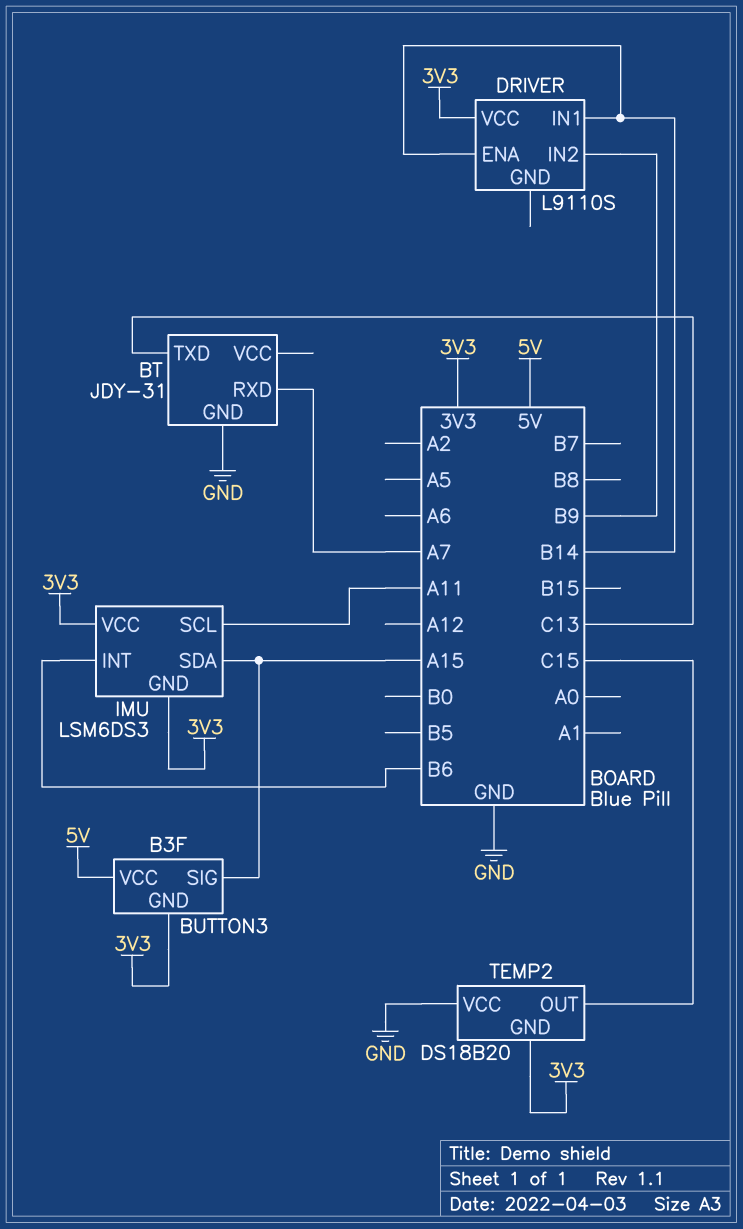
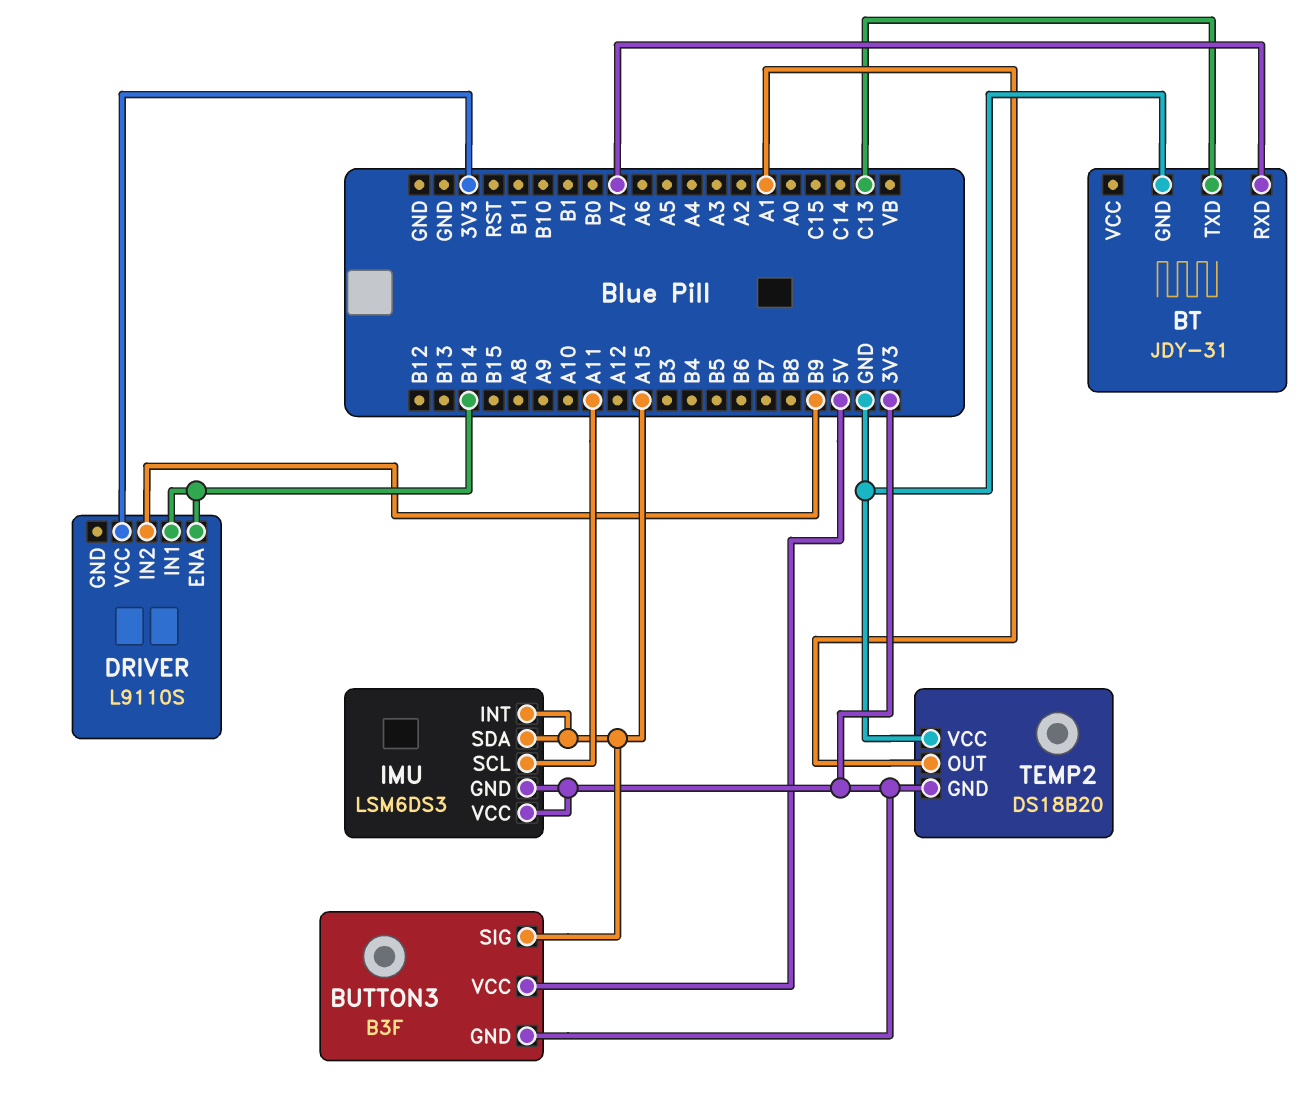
IMU pin INT: B6 -> A15
TEMP2 pin OUT: C15 -> A1

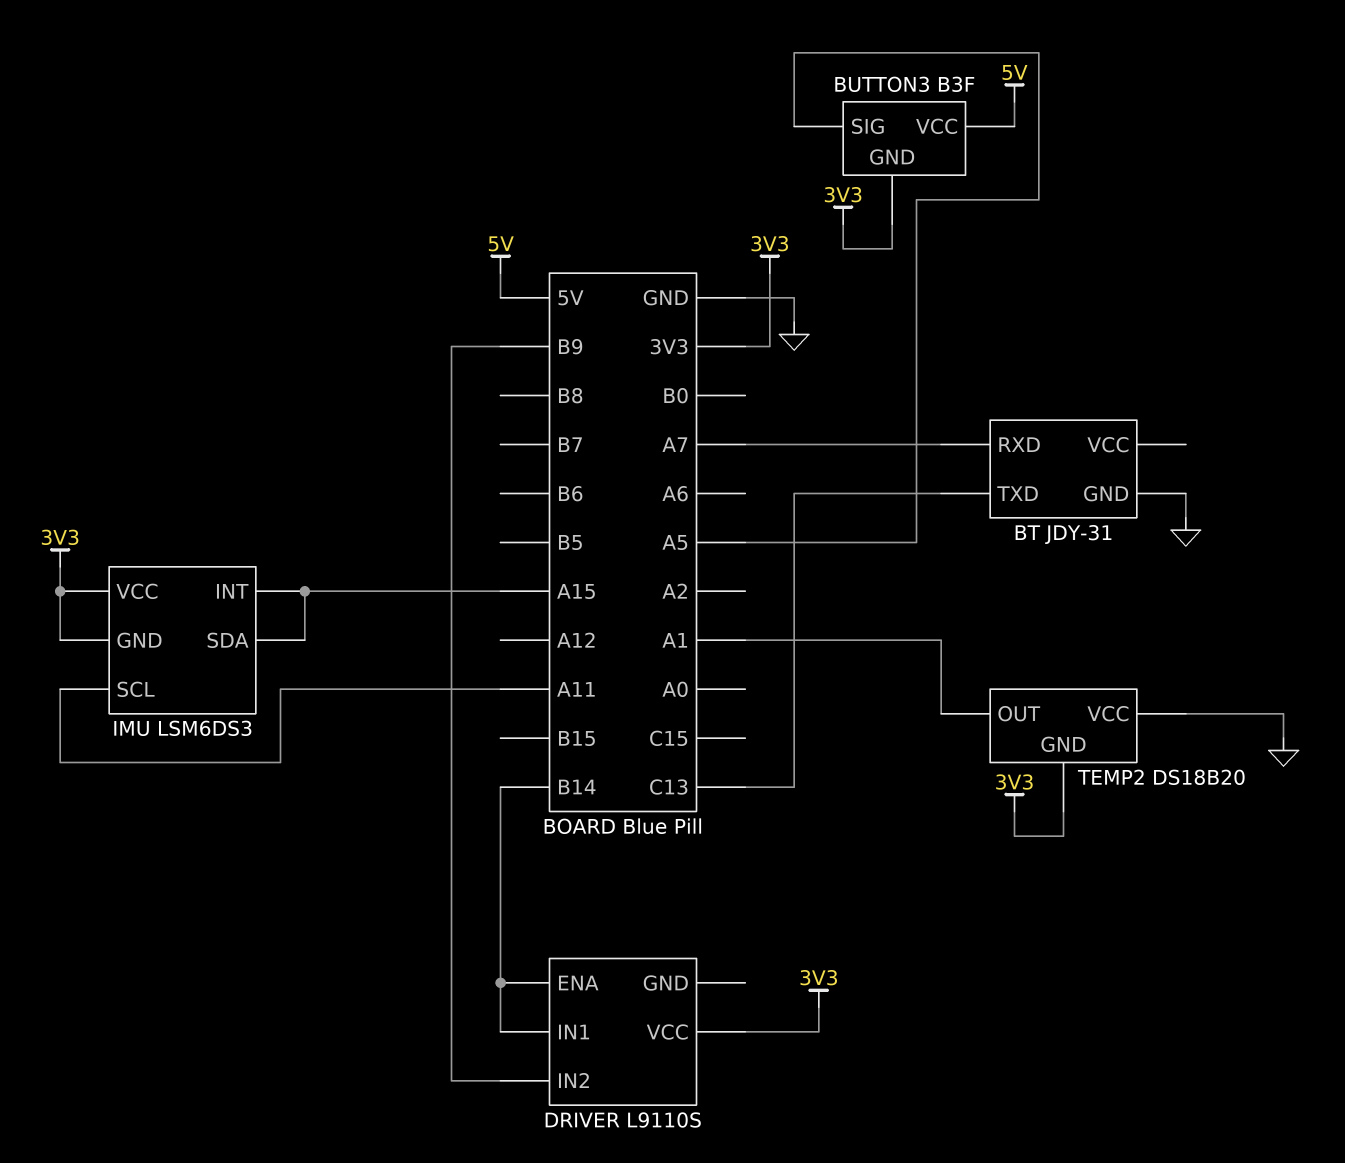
BUTTON3 pin SIG: A15 -> A5

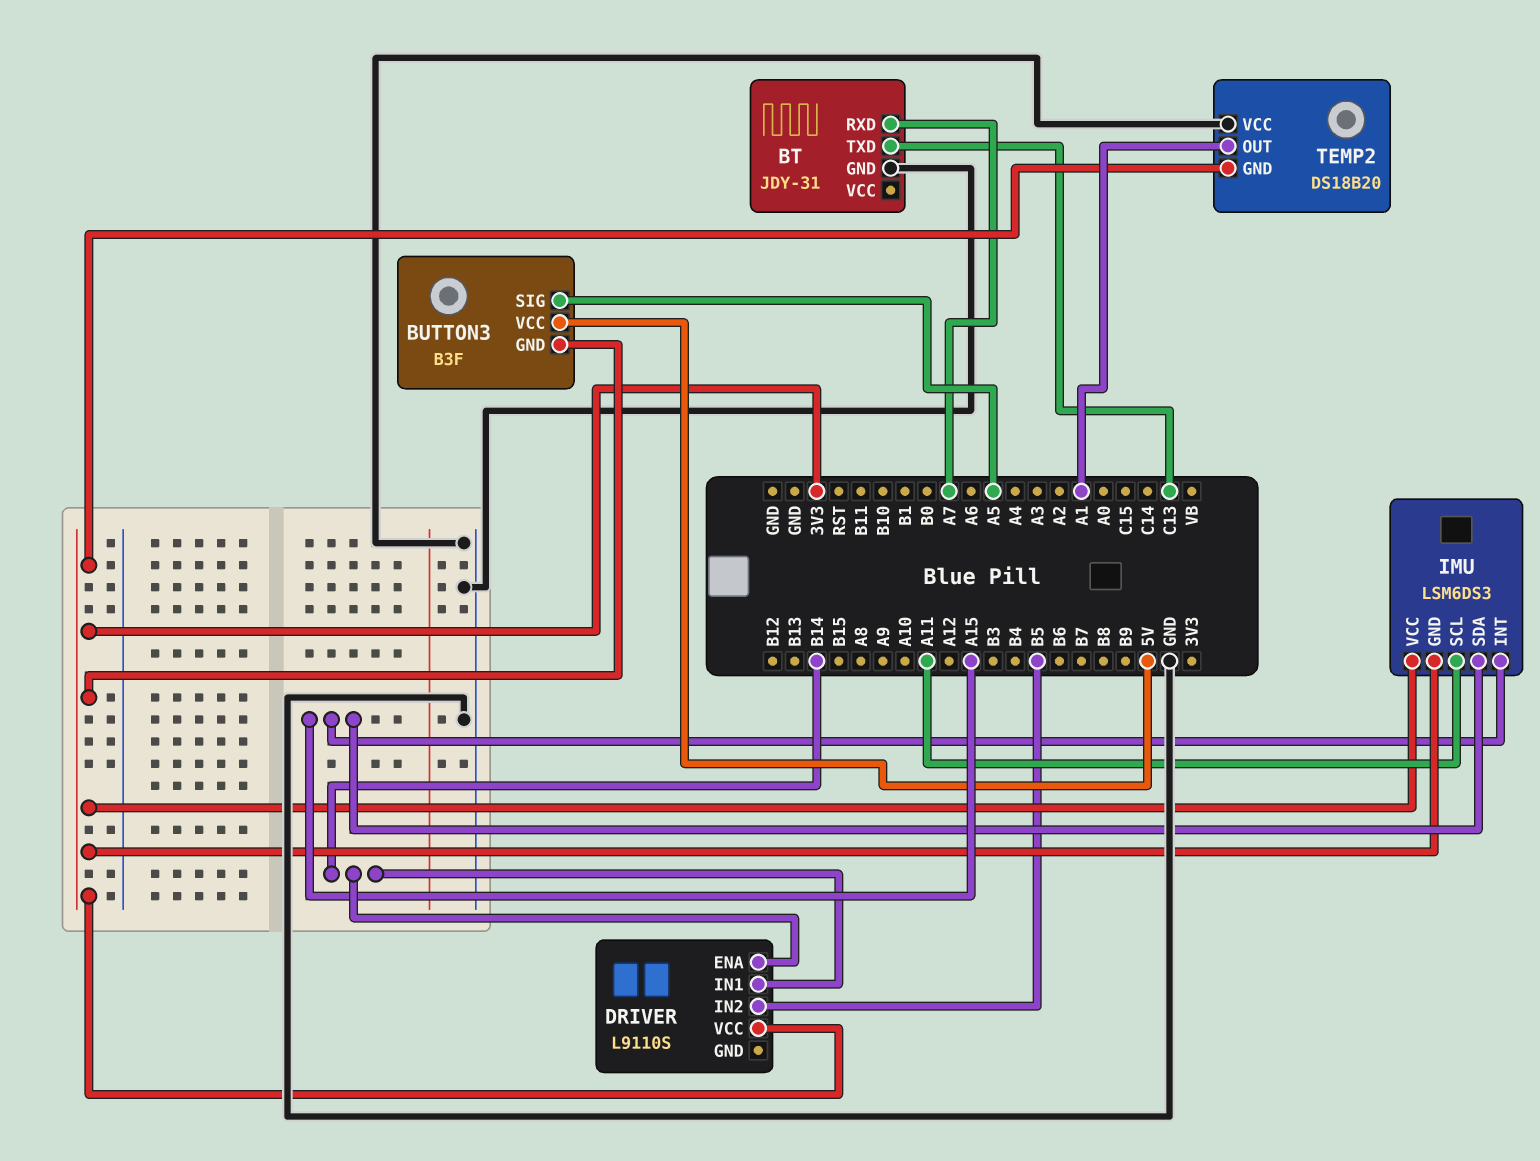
DRIVER pin IN2: B9 -> B5

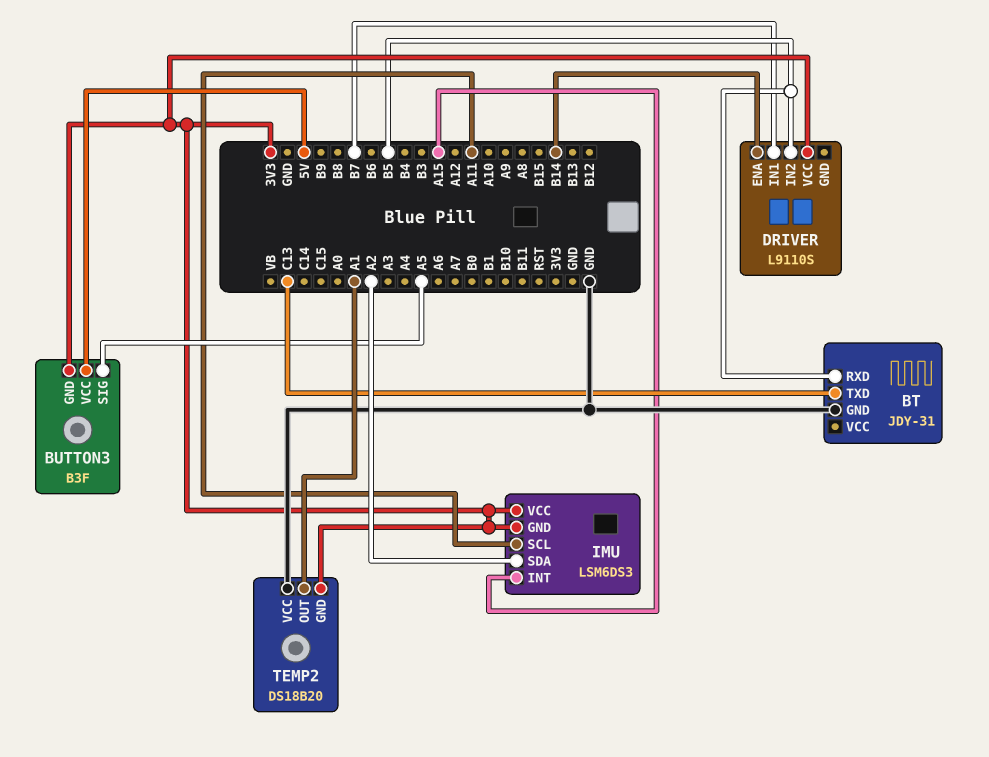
BT pin RXD: A7 -> B5
DRIVER pin IN1: B14 -> B7
IMU pin SDA: A15 -> A2

